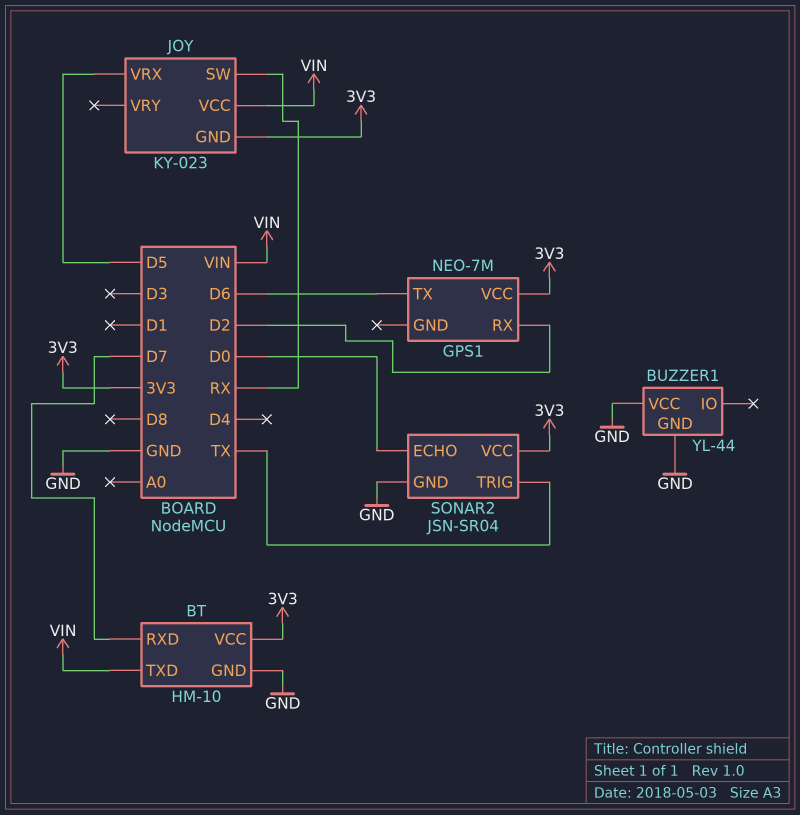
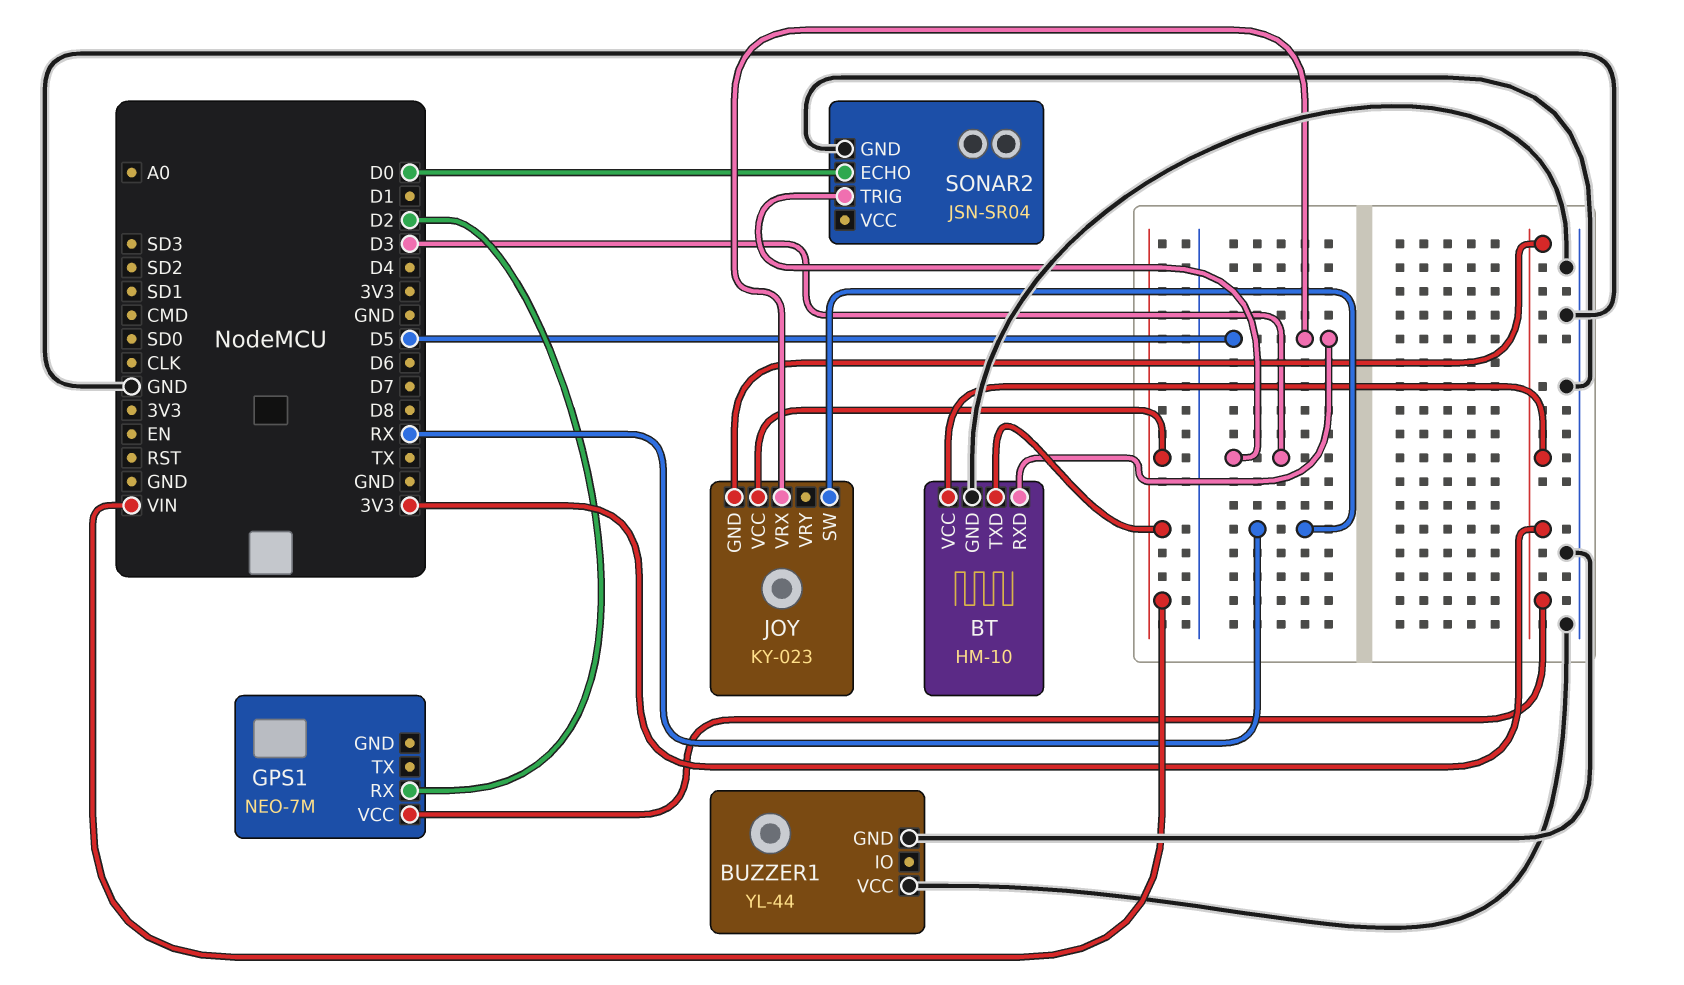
BT pin RXD: D7 -> D5
GPS1 pin TX: D6 -> none
SONAR2 pin TRIG: TX -> D3
SONAR2 pin VCC: 3V3 -> none

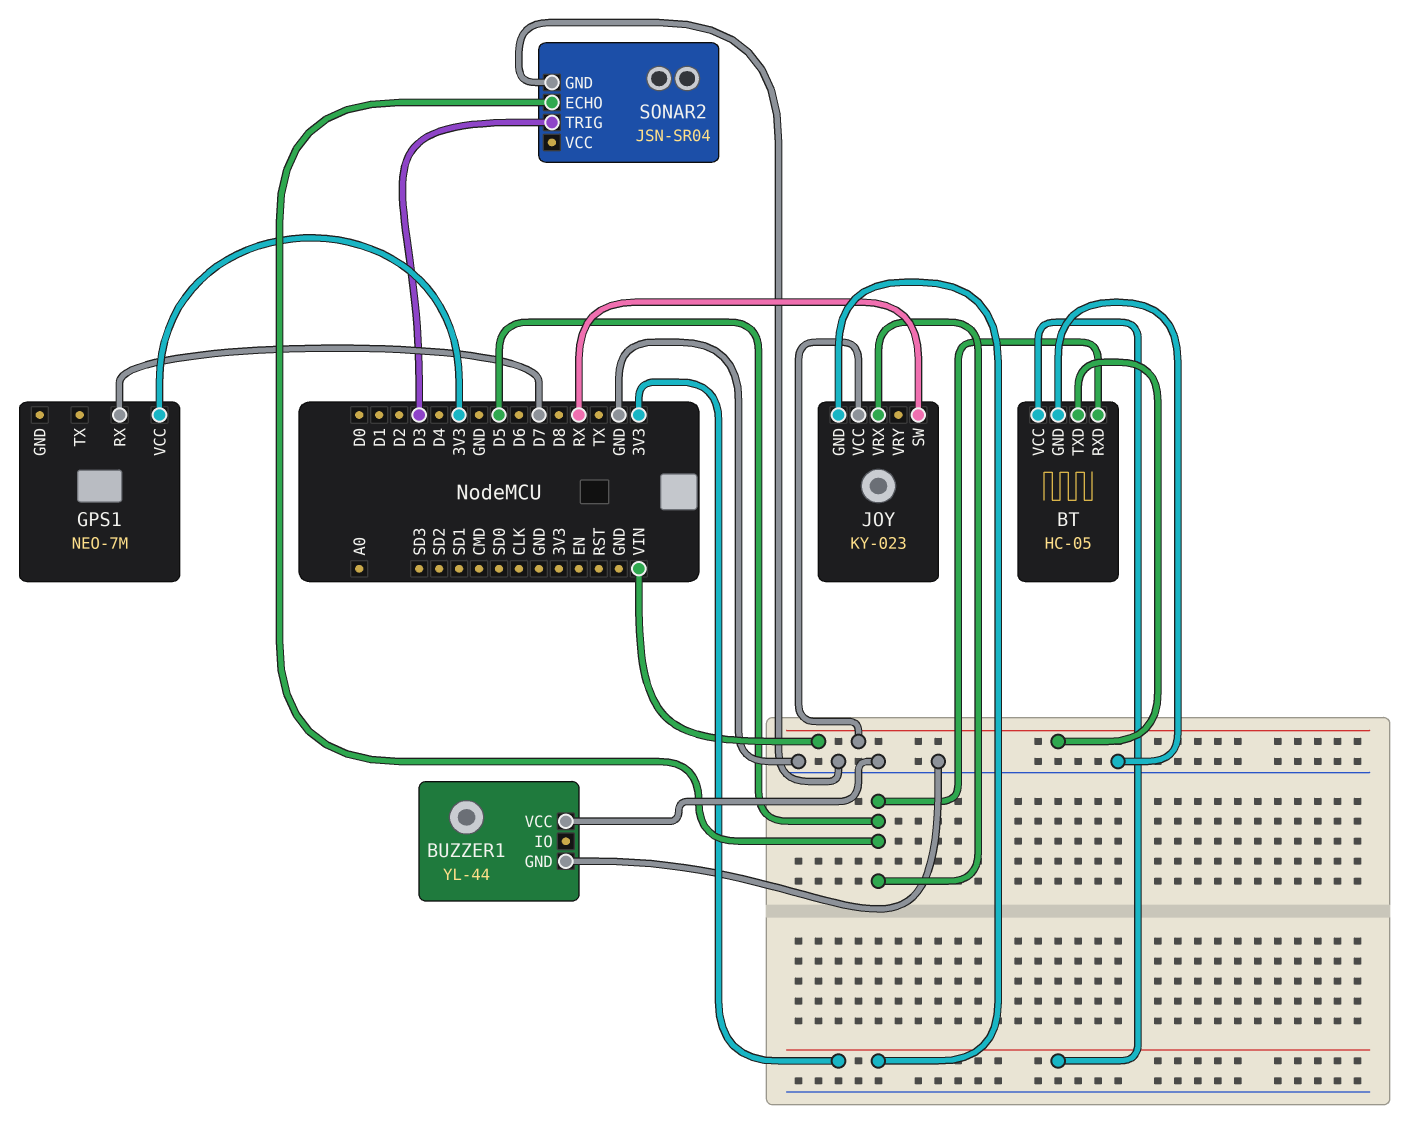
BT: HM-10 -> HC-05
GPS1 pin RX: D2 -> D7
SONAR2 pin ECHO: D0 -> D5

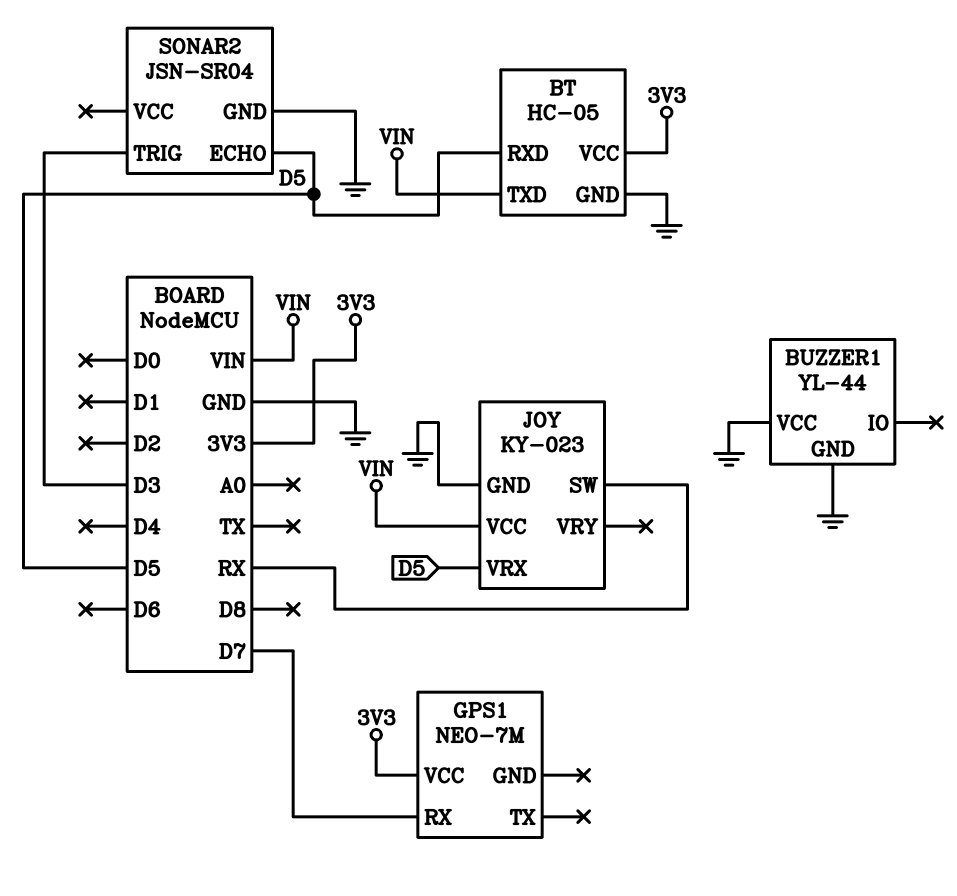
JOY pin GND: 3V3 -> GND

